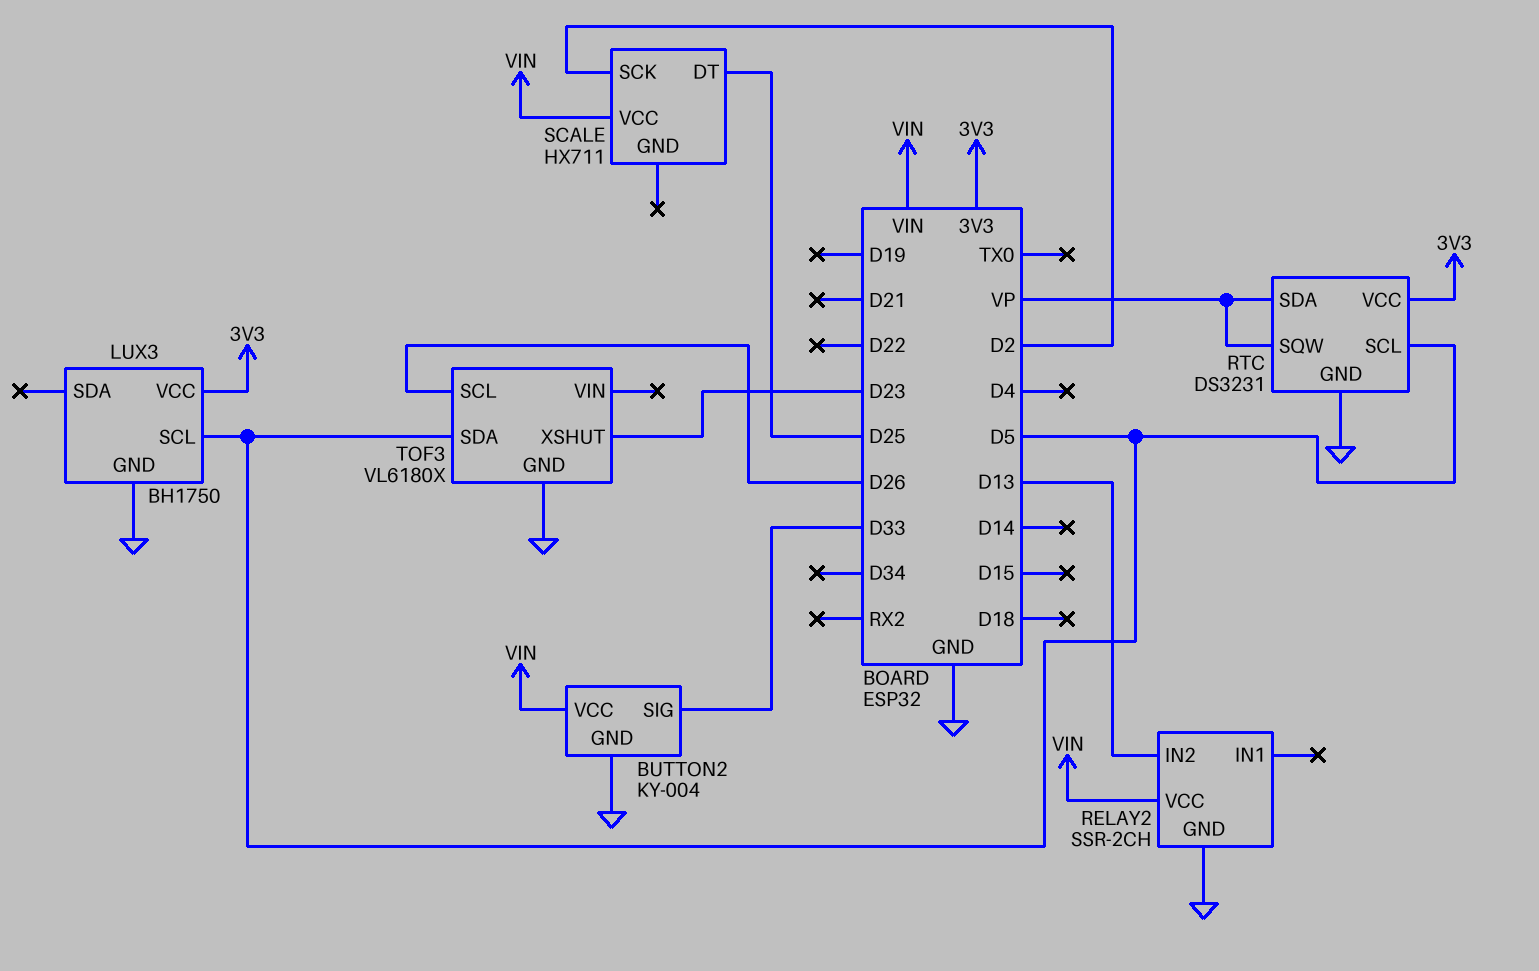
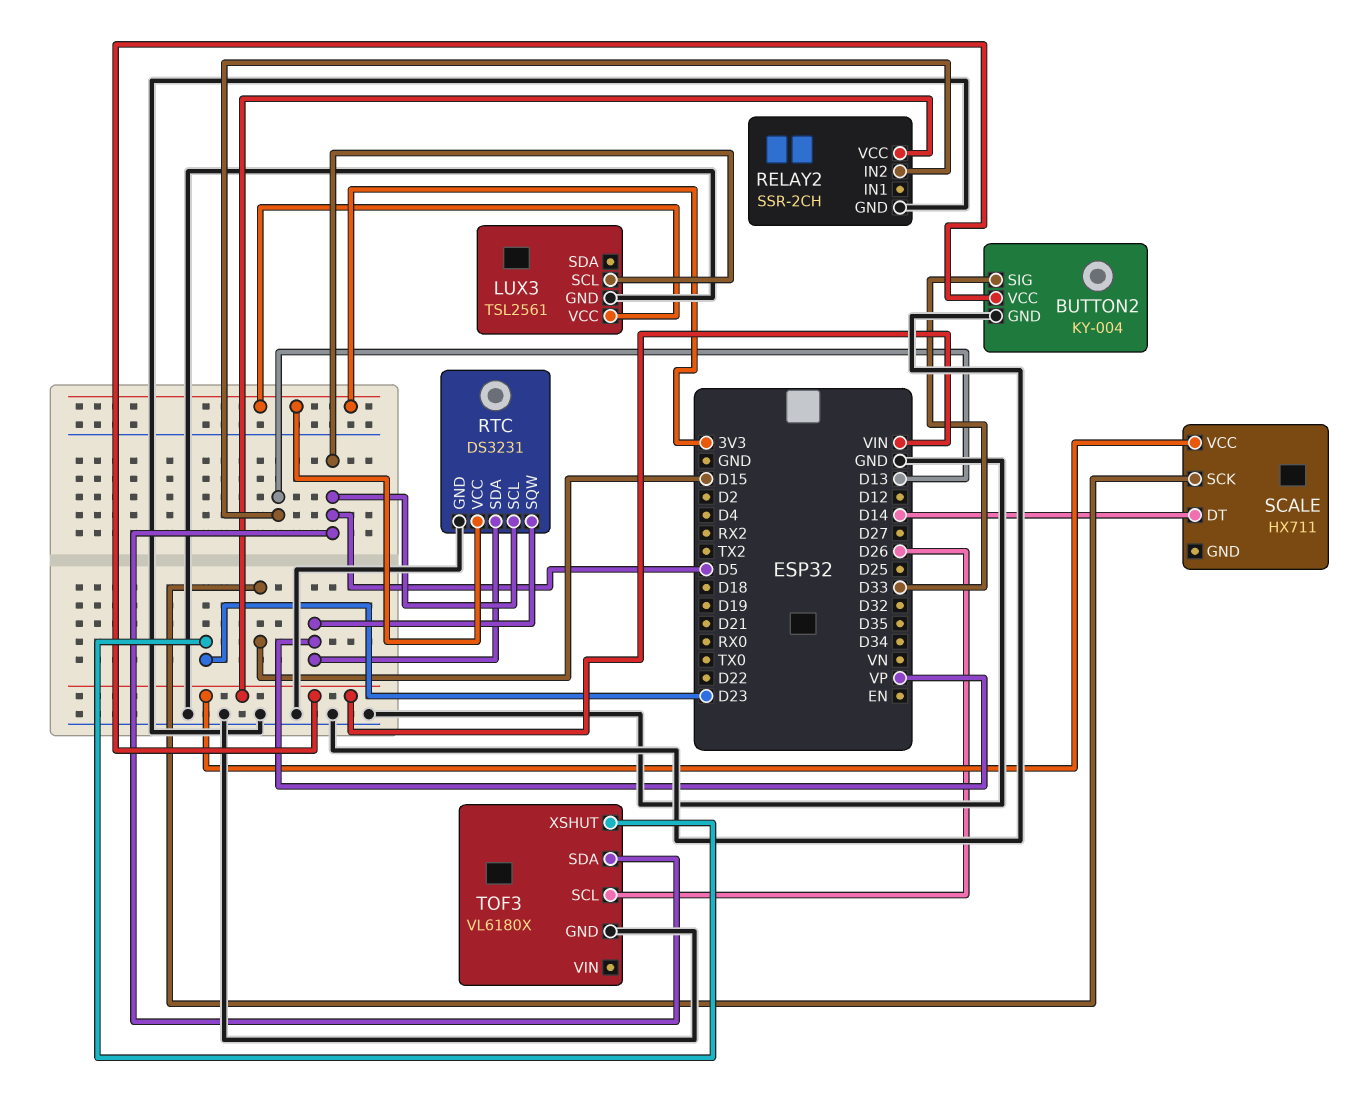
LUX3: BH1750 -> TSL2561
SCALE pin DT: D25 -> D14
SCALE pin SCK: D2 -> D15

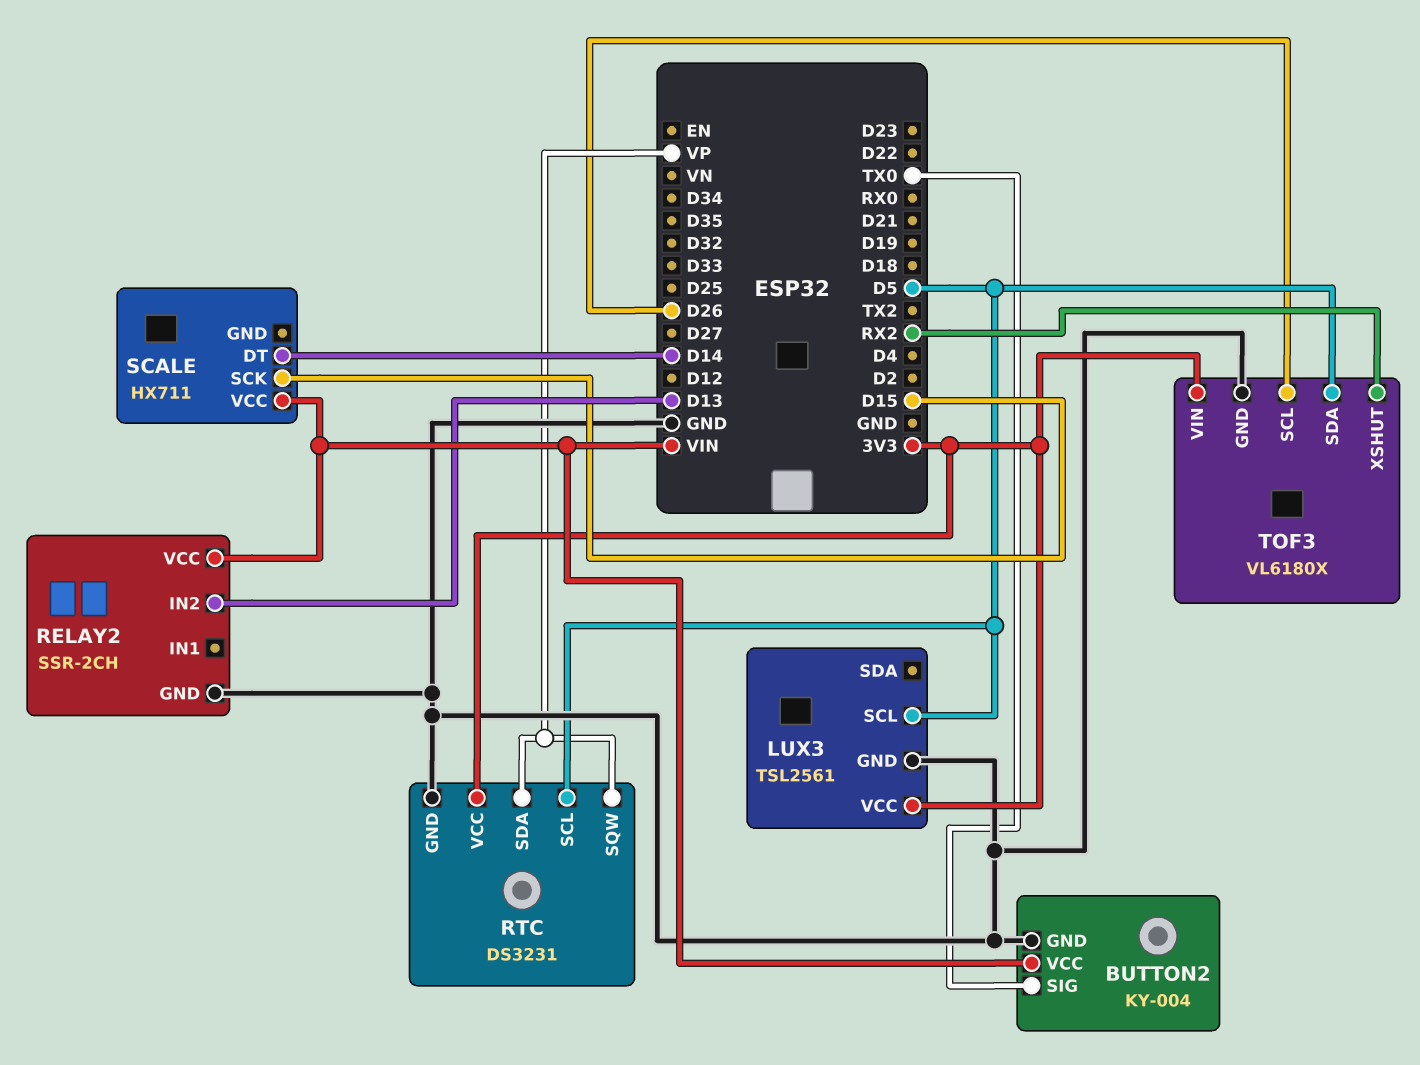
BUTTON2 pin SIG: D33 -> TX0
TOF3 pin VIN: none -> 3V3
TOF3 pin XSHUT: D23 -> RX2

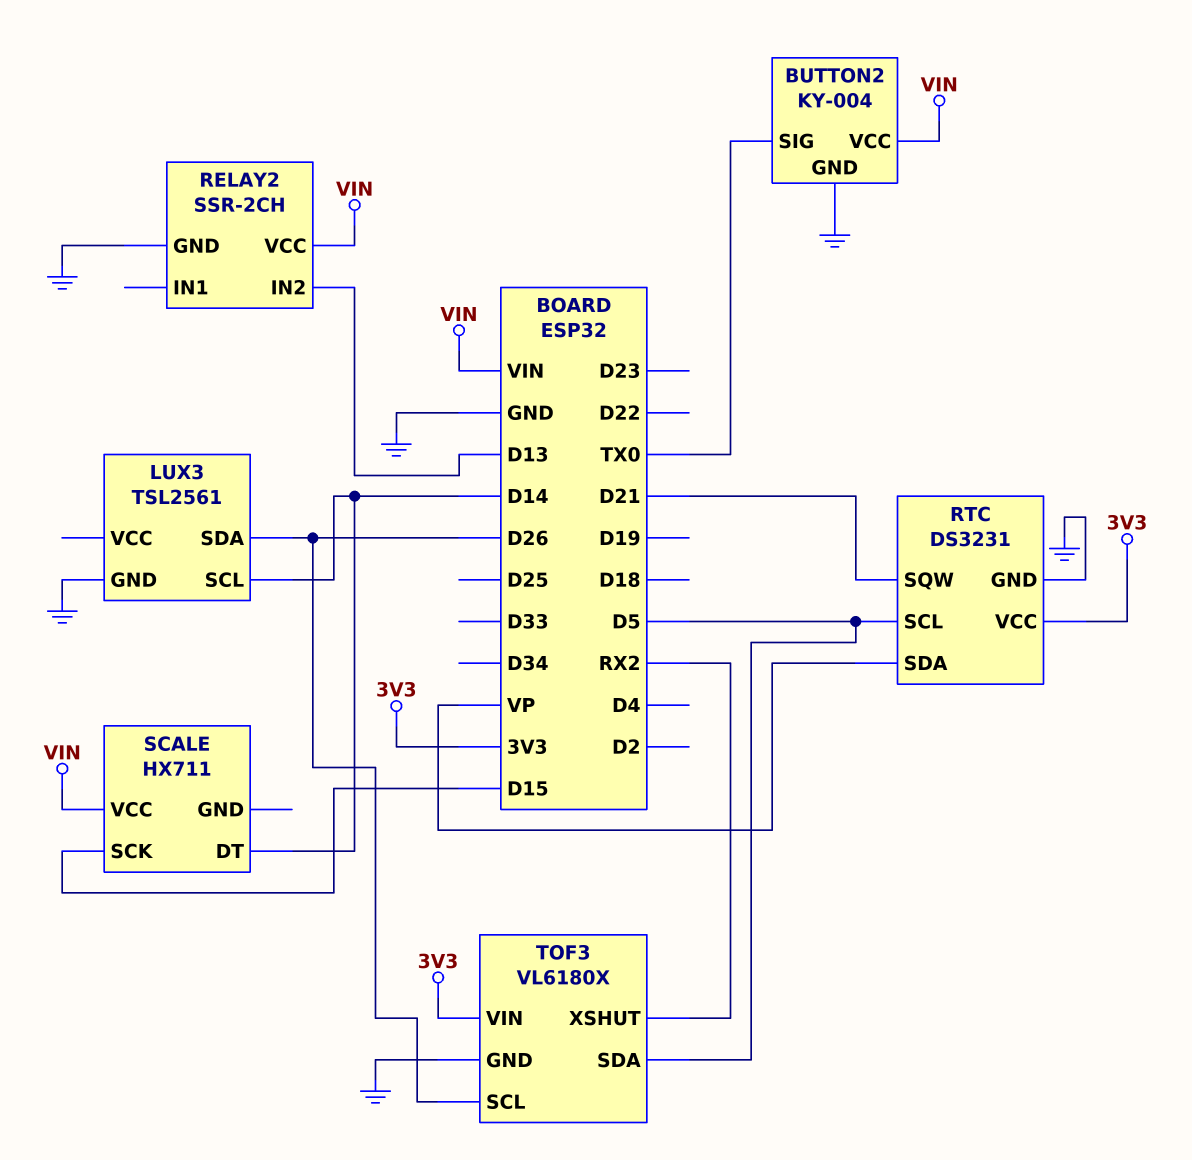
LUX3 pin SCL: D5 -> D14
LUX3 pin SDA: none -> D26
LUX3 pin VCC: 3V3 -> none
RTC pin SQW: VP -> D21

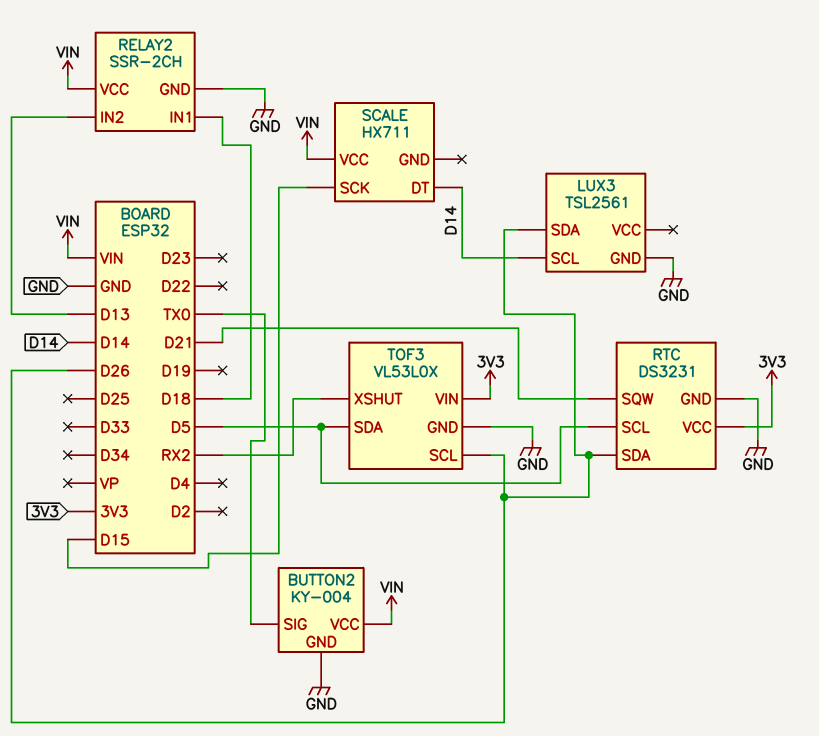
RELAY2 pin IN1: none -> D18
RTC pin SDA: VP -> D26
TOF3: VL6180X -> VL53L0X

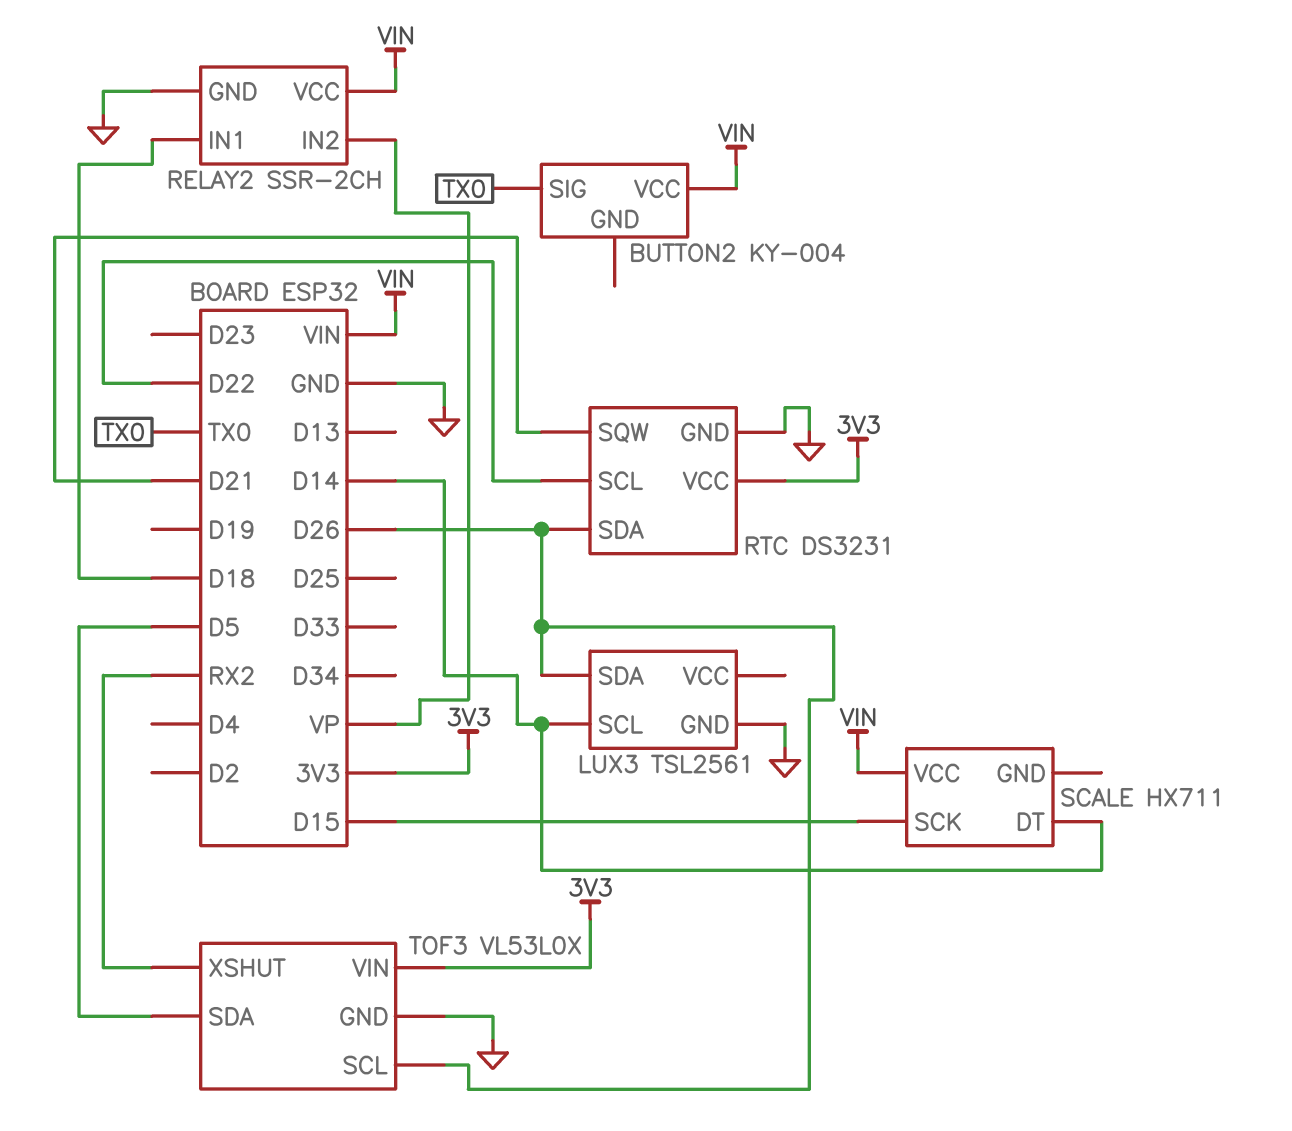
BUTTON2 pin GND: GND -> none
RELAY2 pin IN2: D13 -> VP
RTC pin SCL: D5 -> D22

